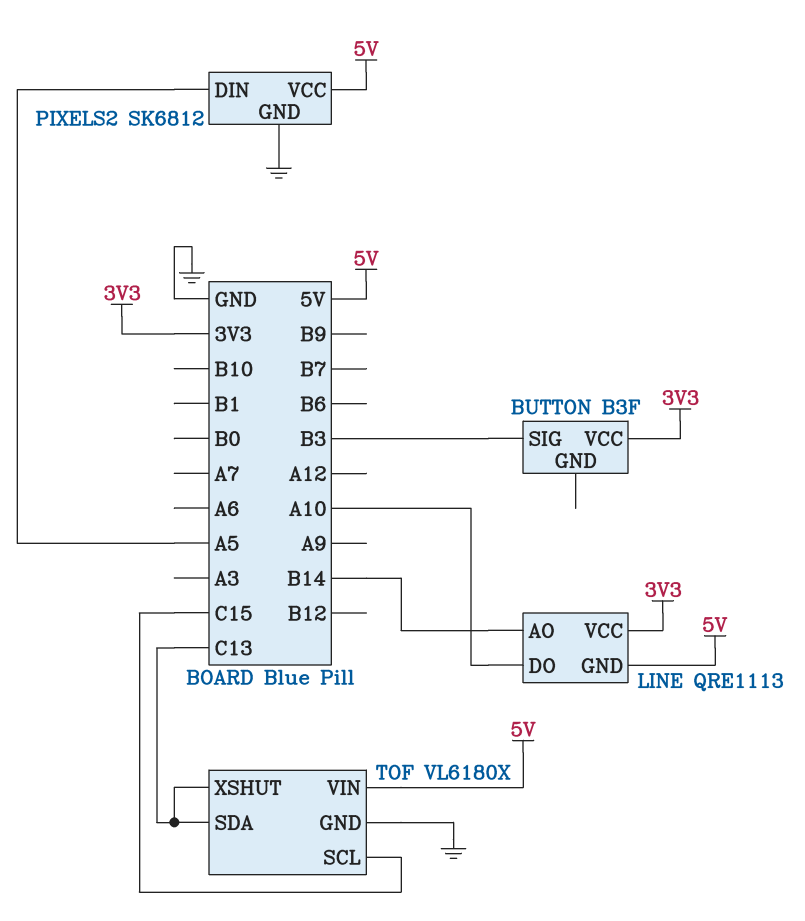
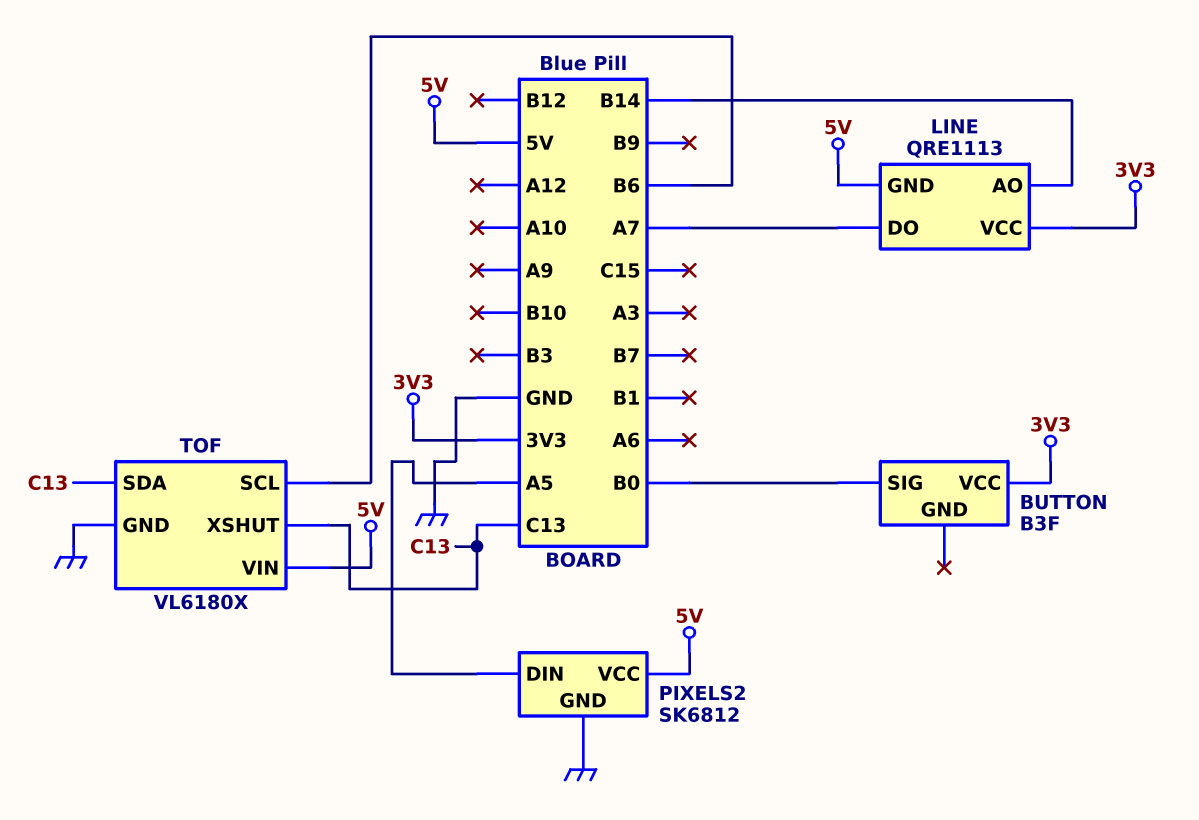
BUTTON pin SIG: B3 -> B0
LINE pin DO: A10 -> A7
TOF pin SCL: C15 -> B6

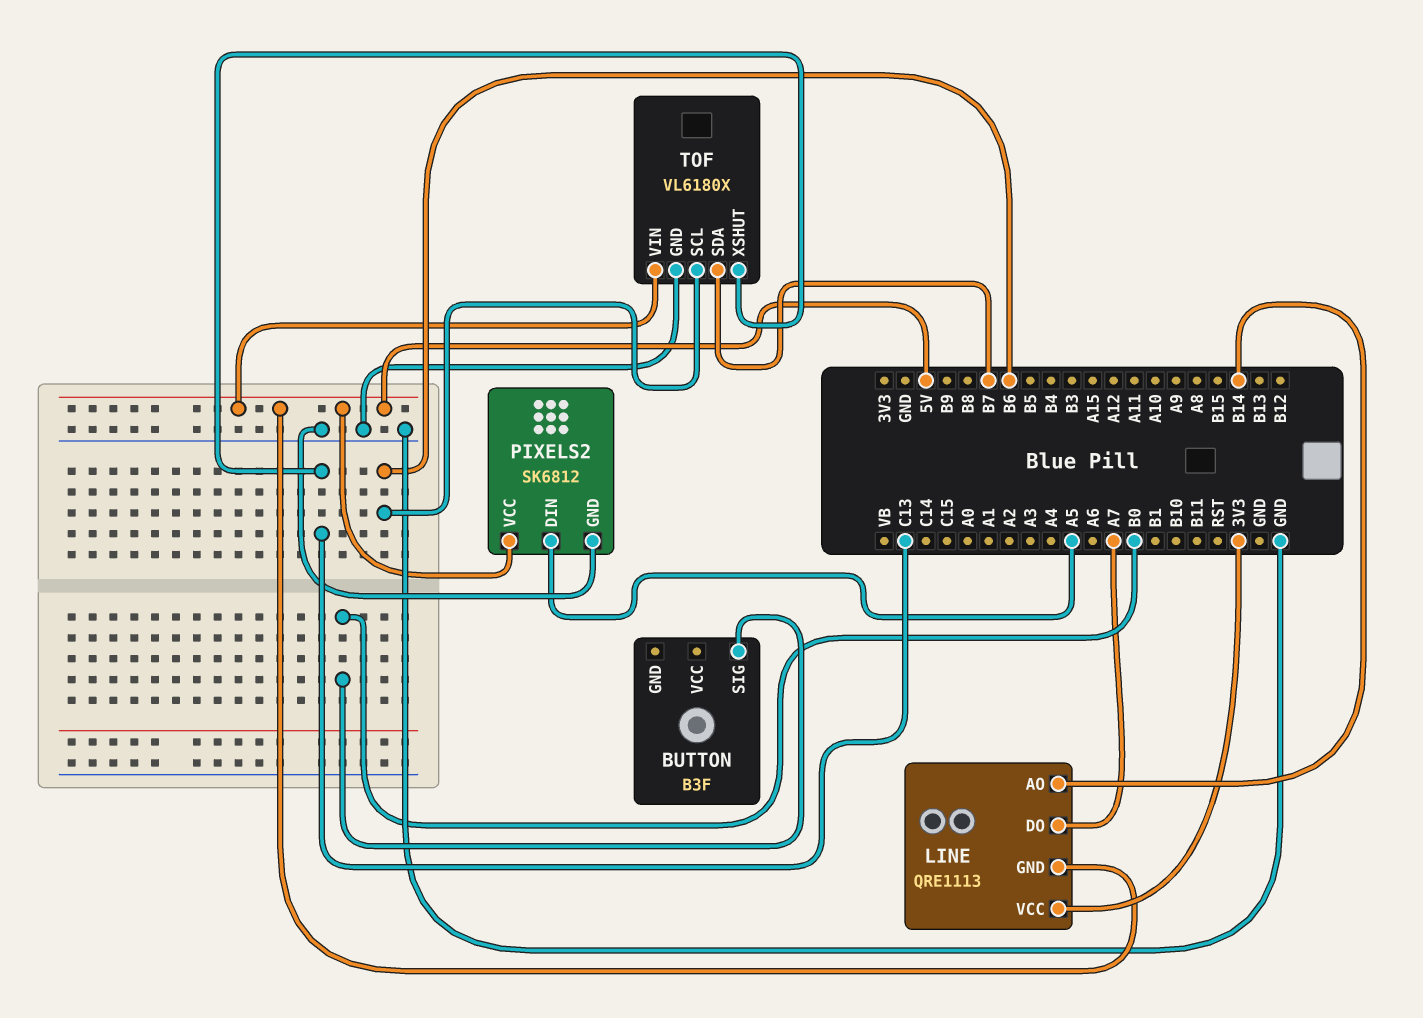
BUTTON pin VCC: 3V3 -> none
TOF pin SDA: C13 -> B7

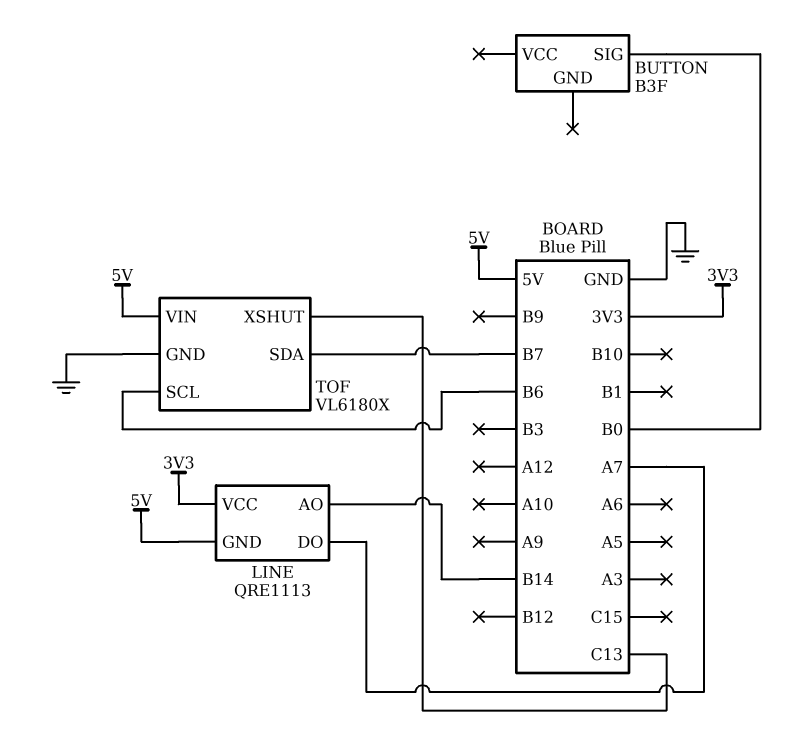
PIXELS2: SK6812 -> none
PIXELS2 pin DIN: A5 -> none
PIXELS2 pin GND: GND -> none
PIXELS2 pin VCC: 5V -> none

